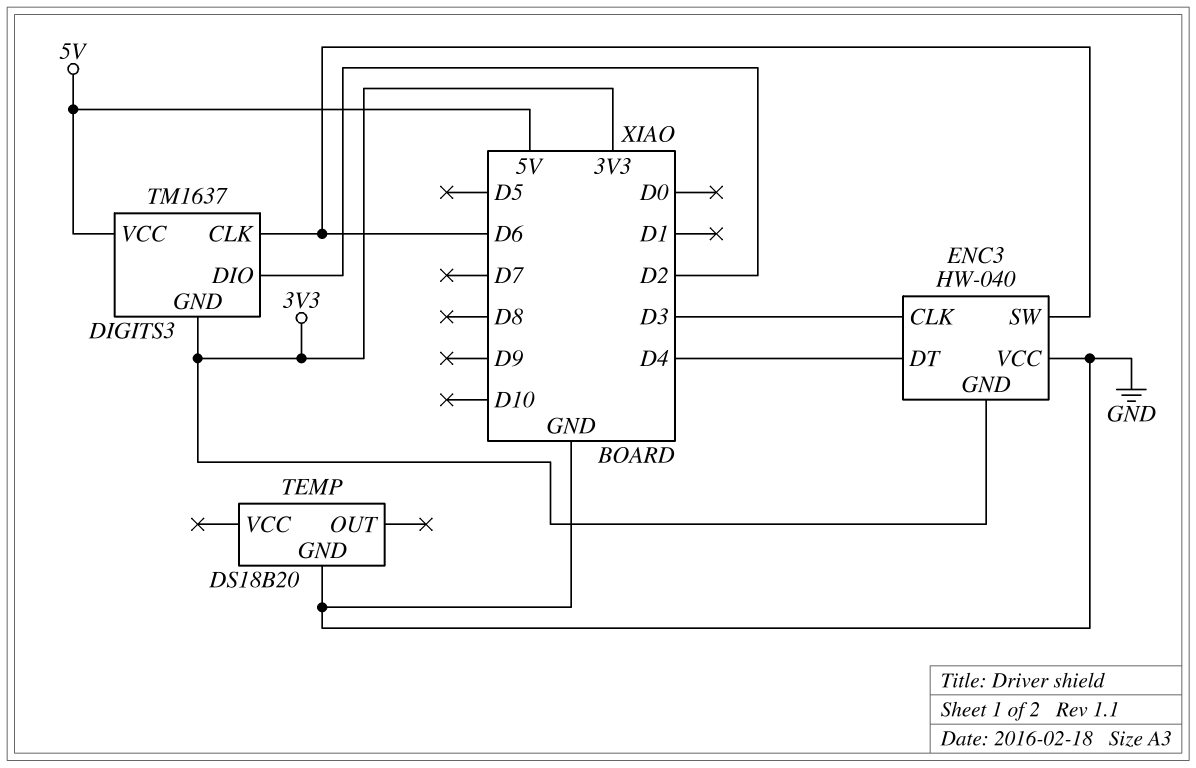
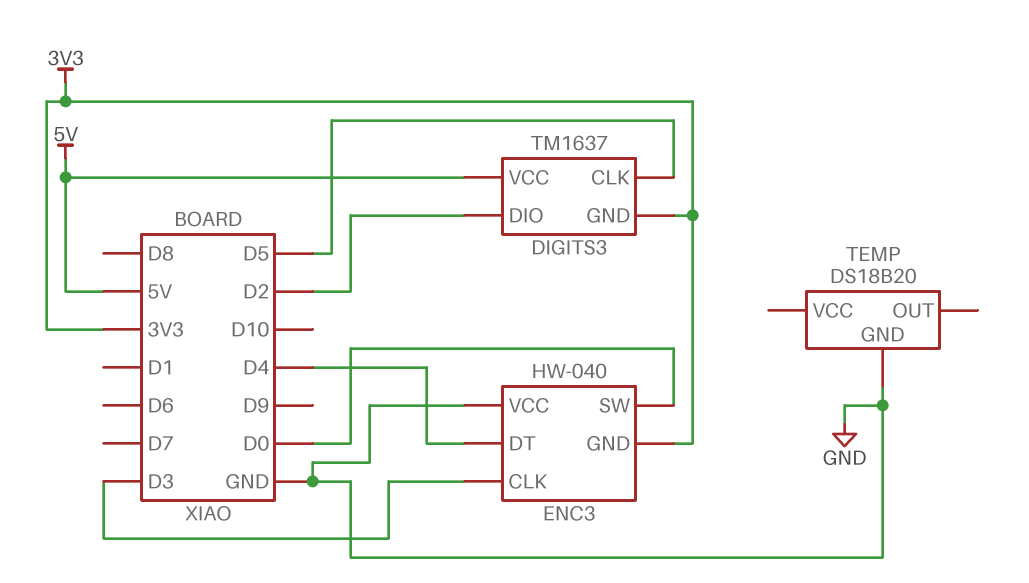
DIGITS3 pin CLK: D6 -> D5
ENC3 pin SW: D6 -> D0

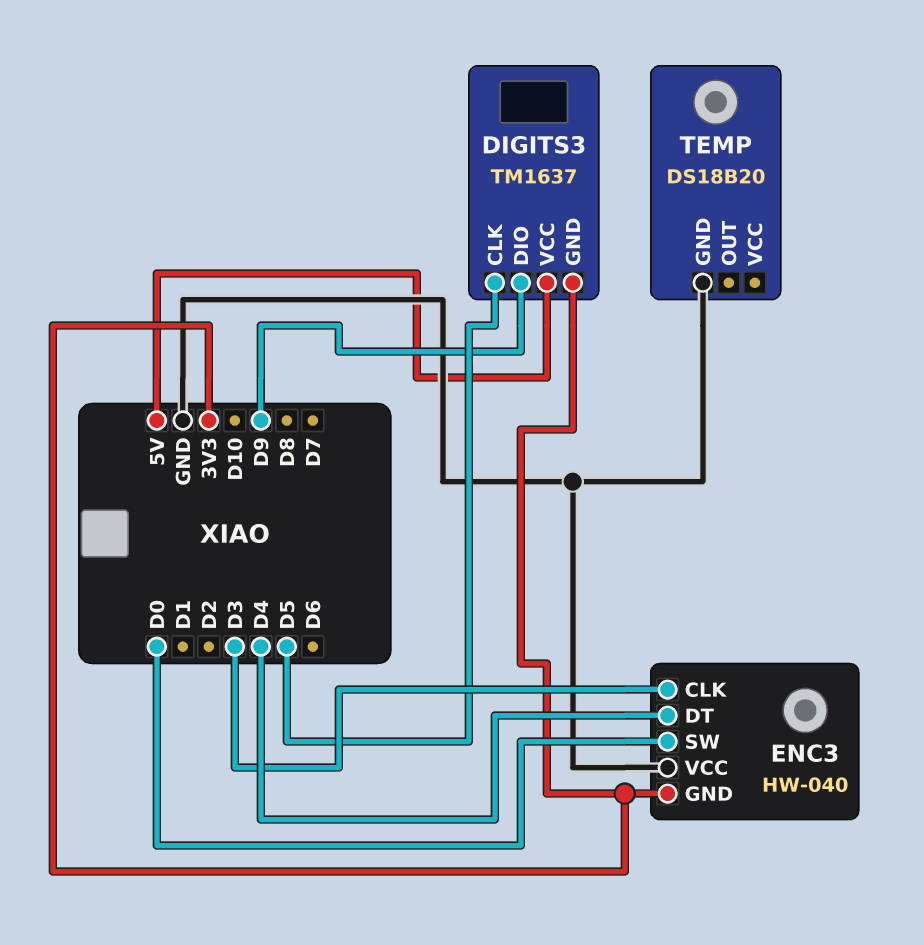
DIGITS3 pin DIO: D2 -> D9

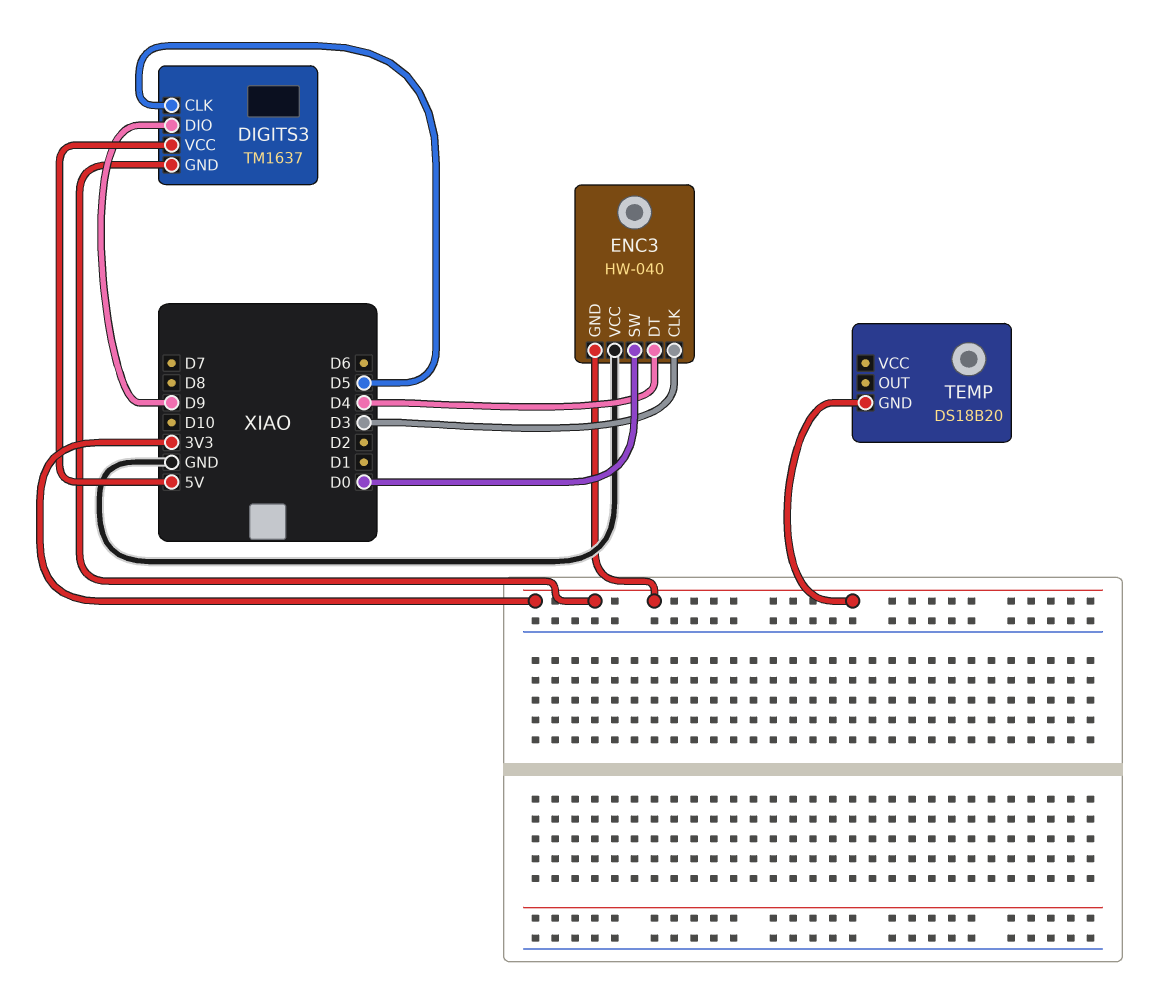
TEMP pin GND: GND -> 3V3

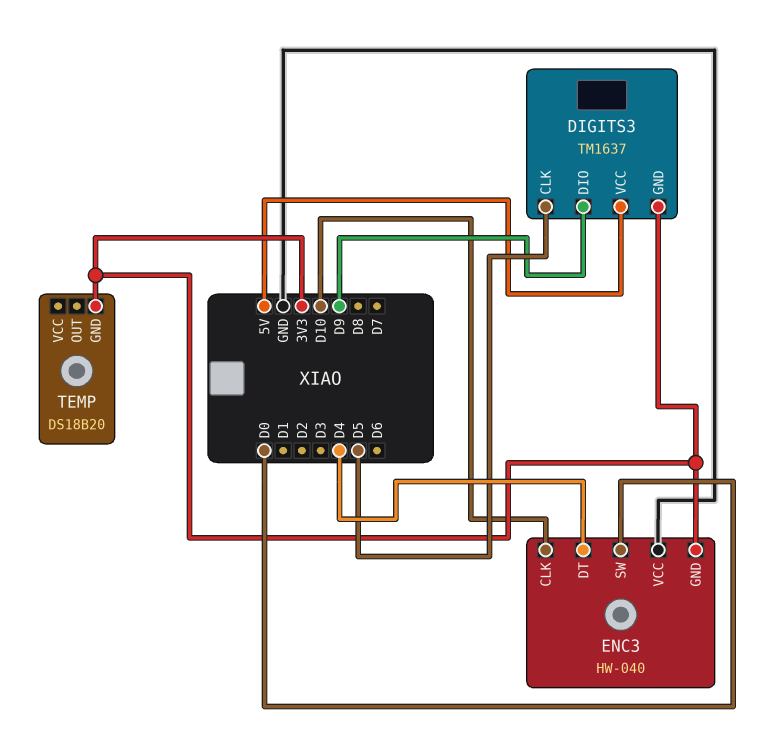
ENC3 pin CLK: D3 -> D10

